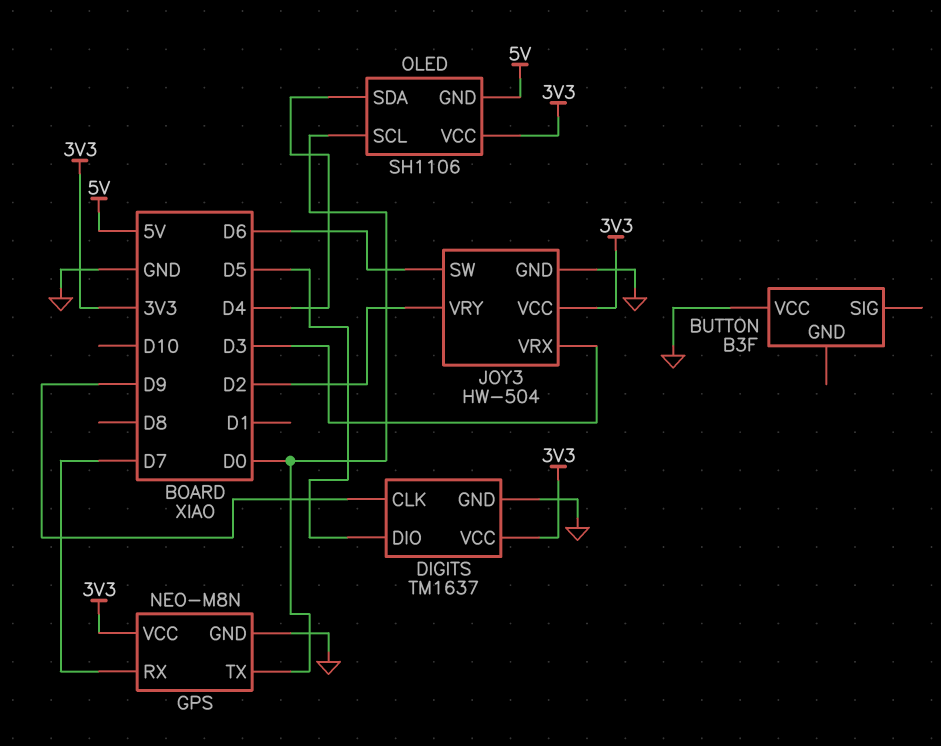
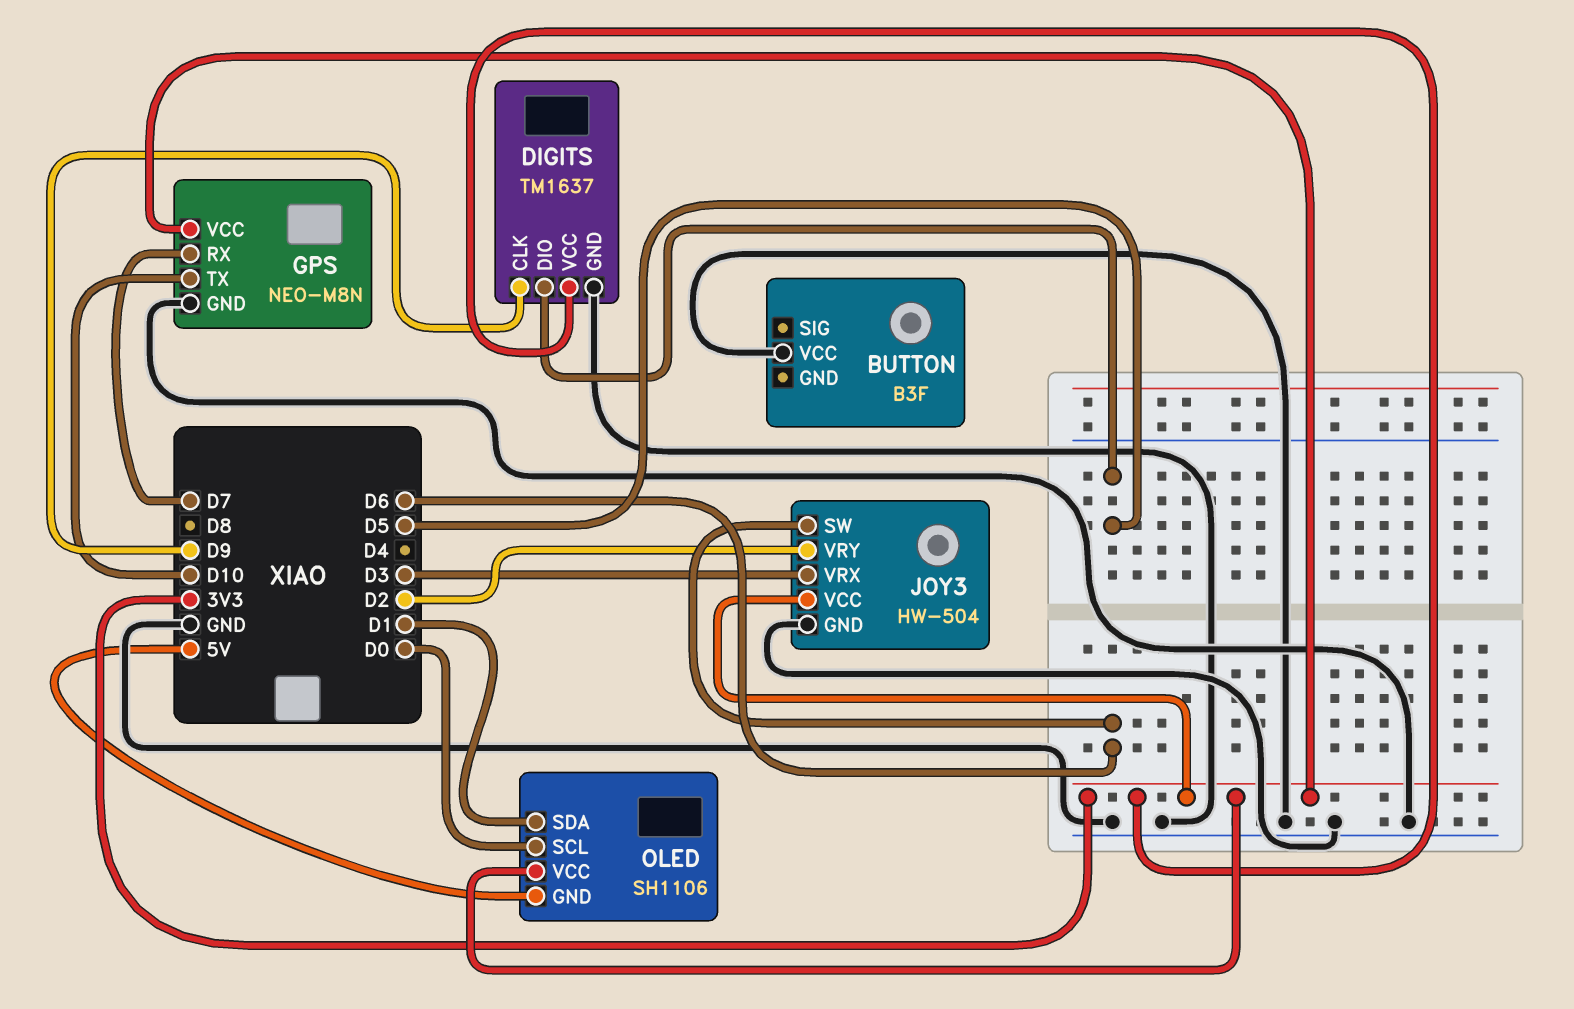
GPS pin TX: D0 -> D10
OLED pin SDA: D4 -> D1

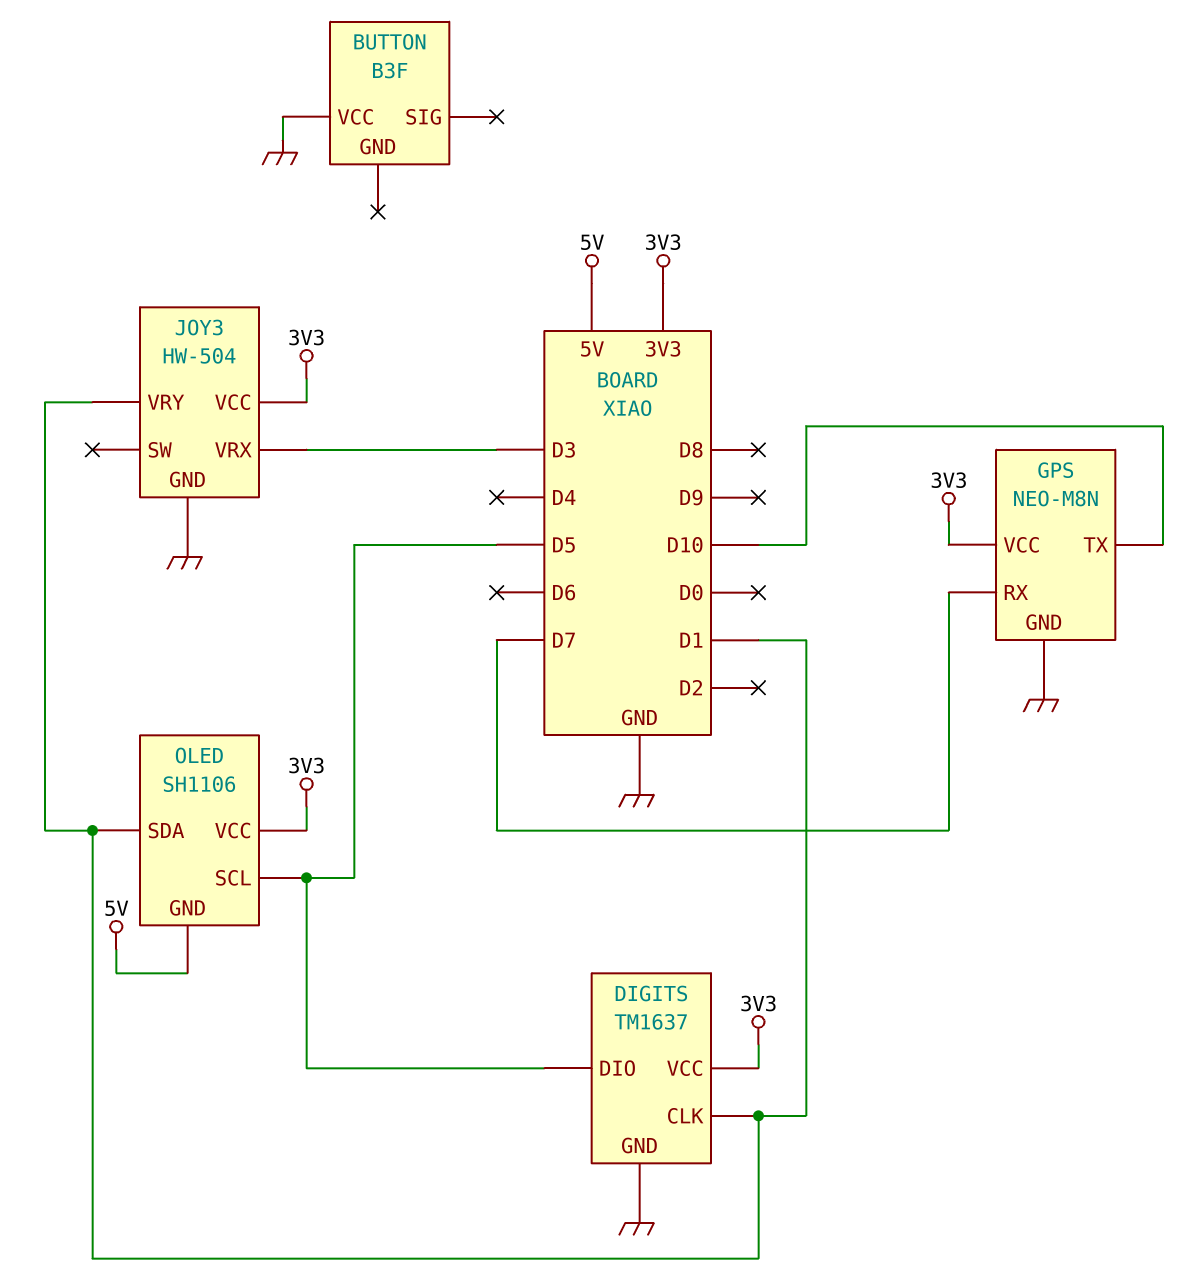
DIGITS pin CLK: D9 -> D1
JOY3 pin SW: D6 -> none
JOY3 pin VRY: D2 -> D1
OLED pin SCL: D0 -> D5

